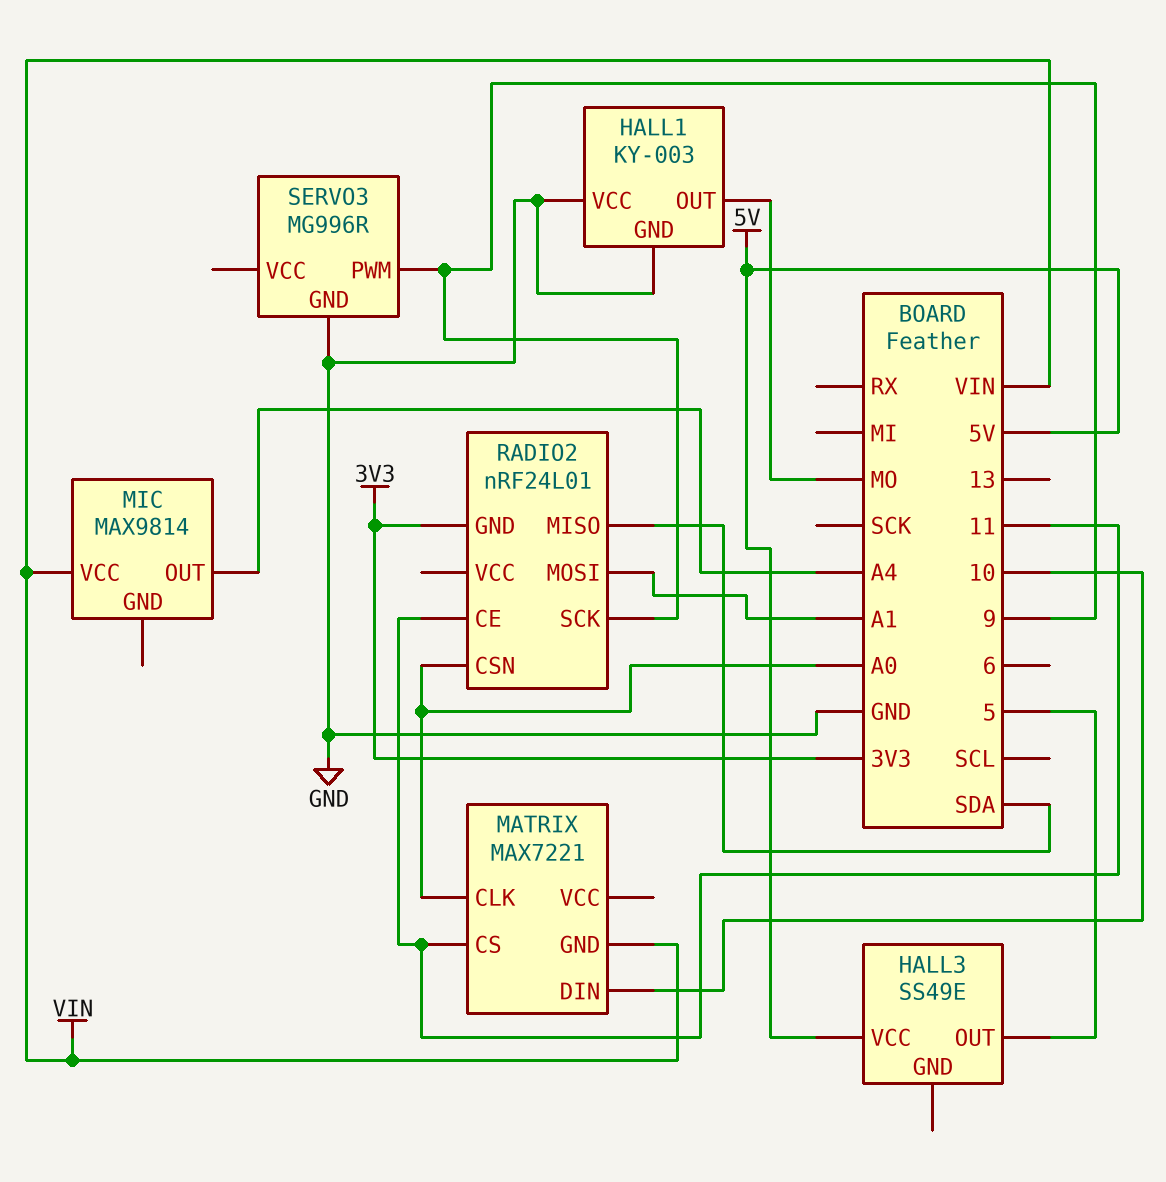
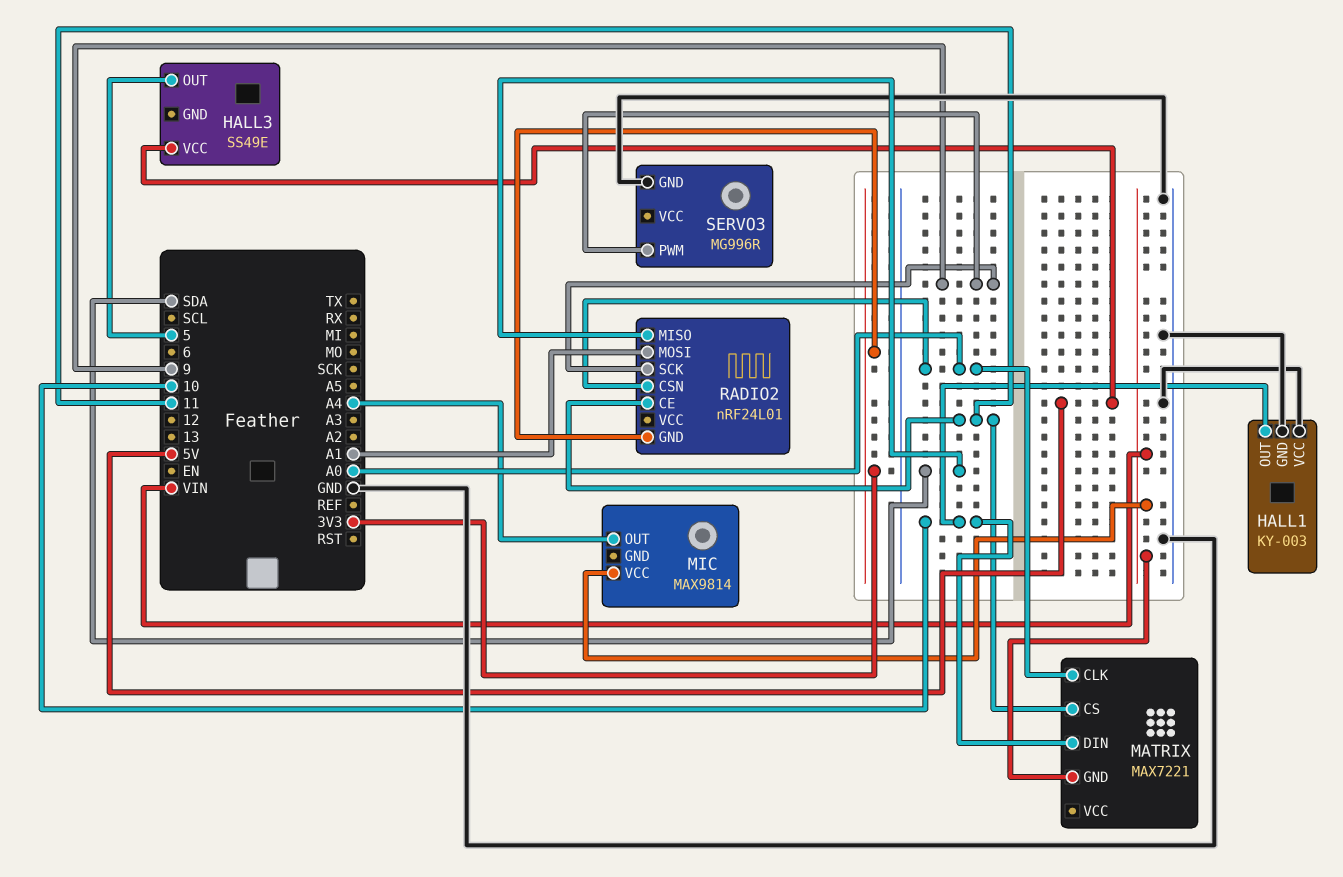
HALL1 pin OUT: MO -> 10

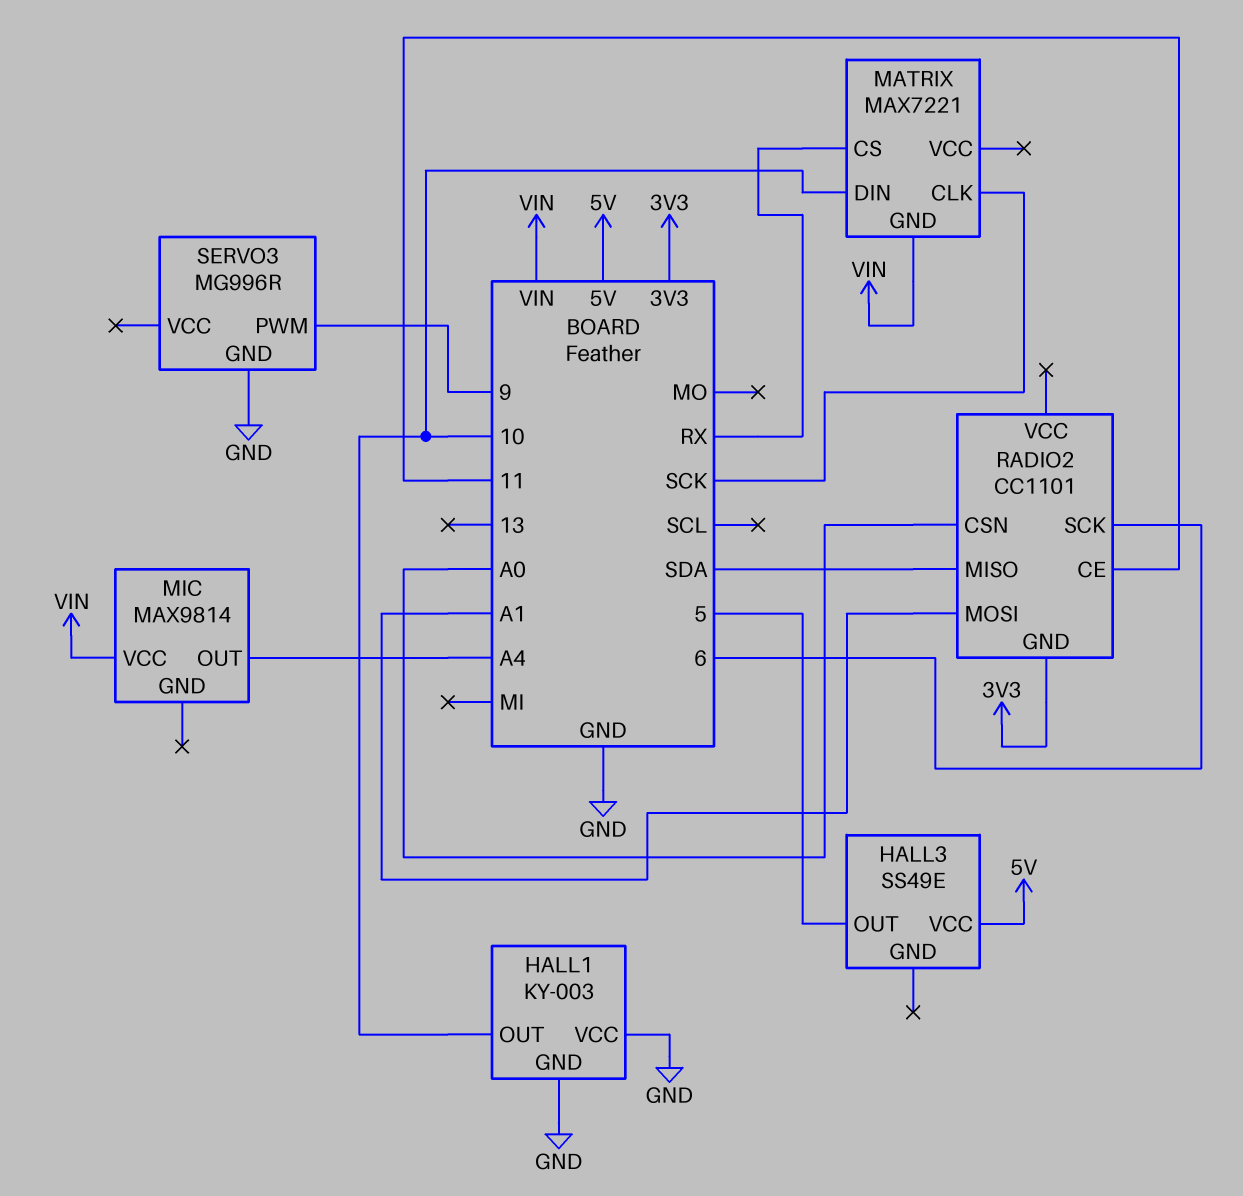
MATRIX pin CLK: A0 -> SCK
MATRIX pin CS: 11 -> RX
RADIO2: nRF24L01 -> CC1101
RADIO2 pin SCK: 9 -> 6

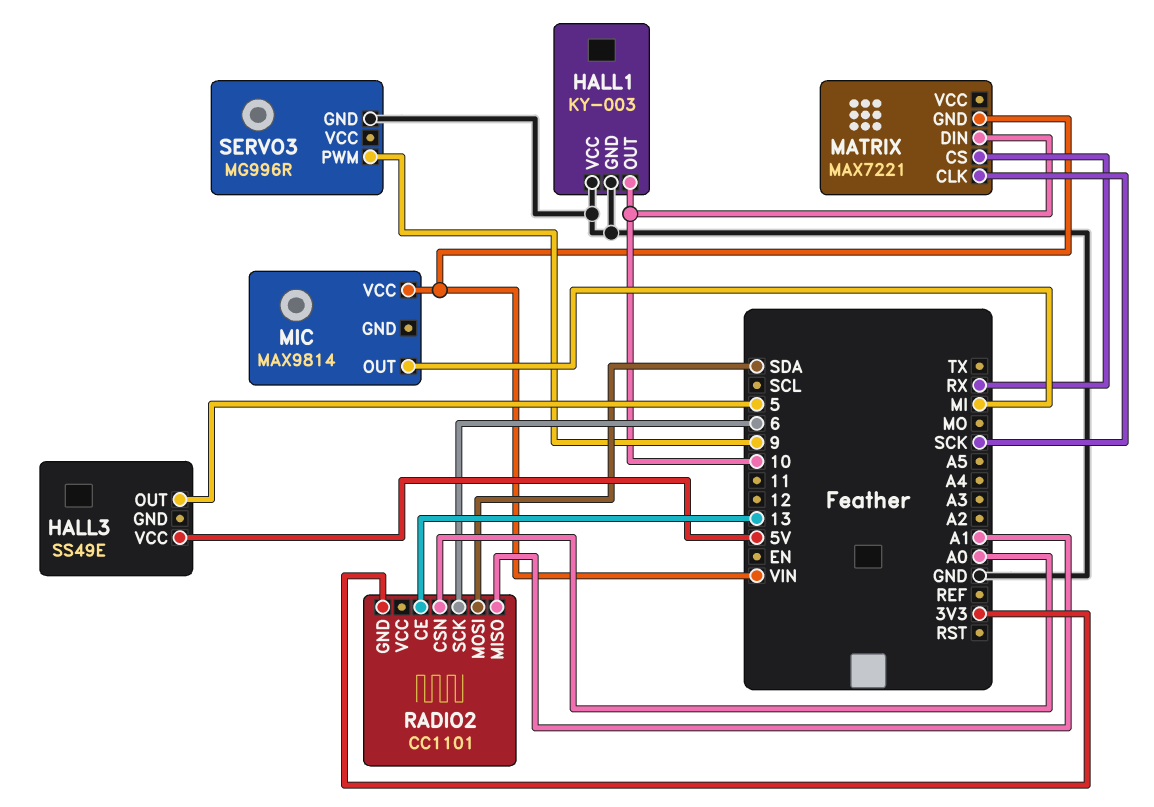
MIC pin OUT: A4 -> MI
RADIO2 pin CE: 11 -> 13
RADIO2 pin MISO: SDA -> A1
RADIO2 pin MOSI: A1 -> SDA

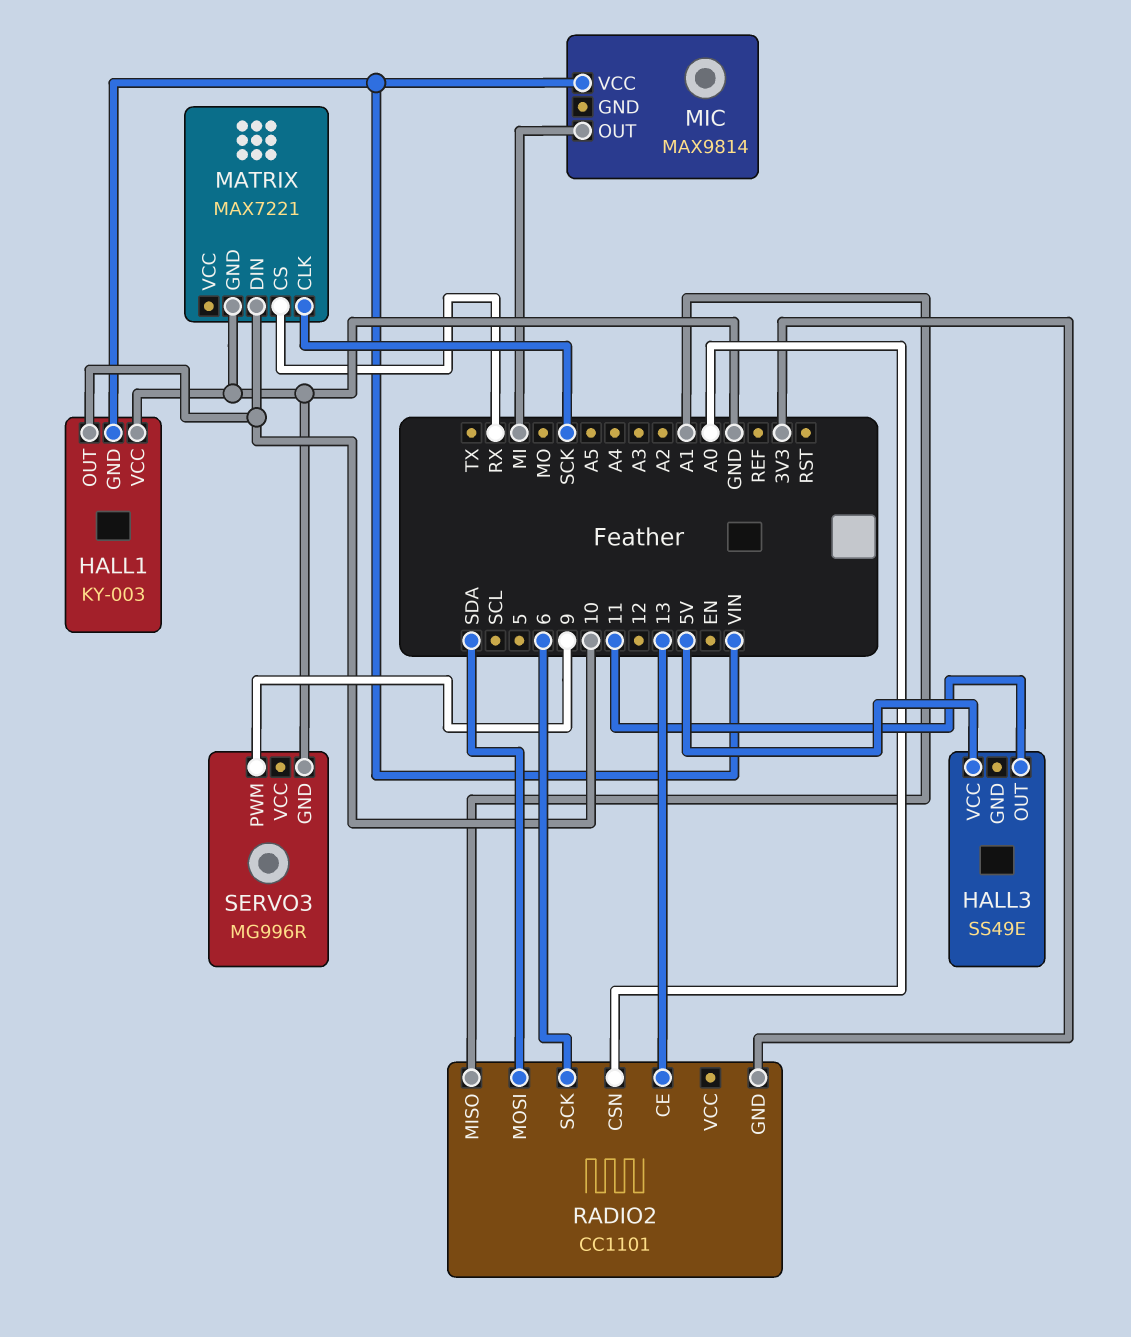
HALL1 pin GND: GND -> VIN
HALL3 pin OUT: 5 -> 11
MATRIX pin GND: VIN -> GND

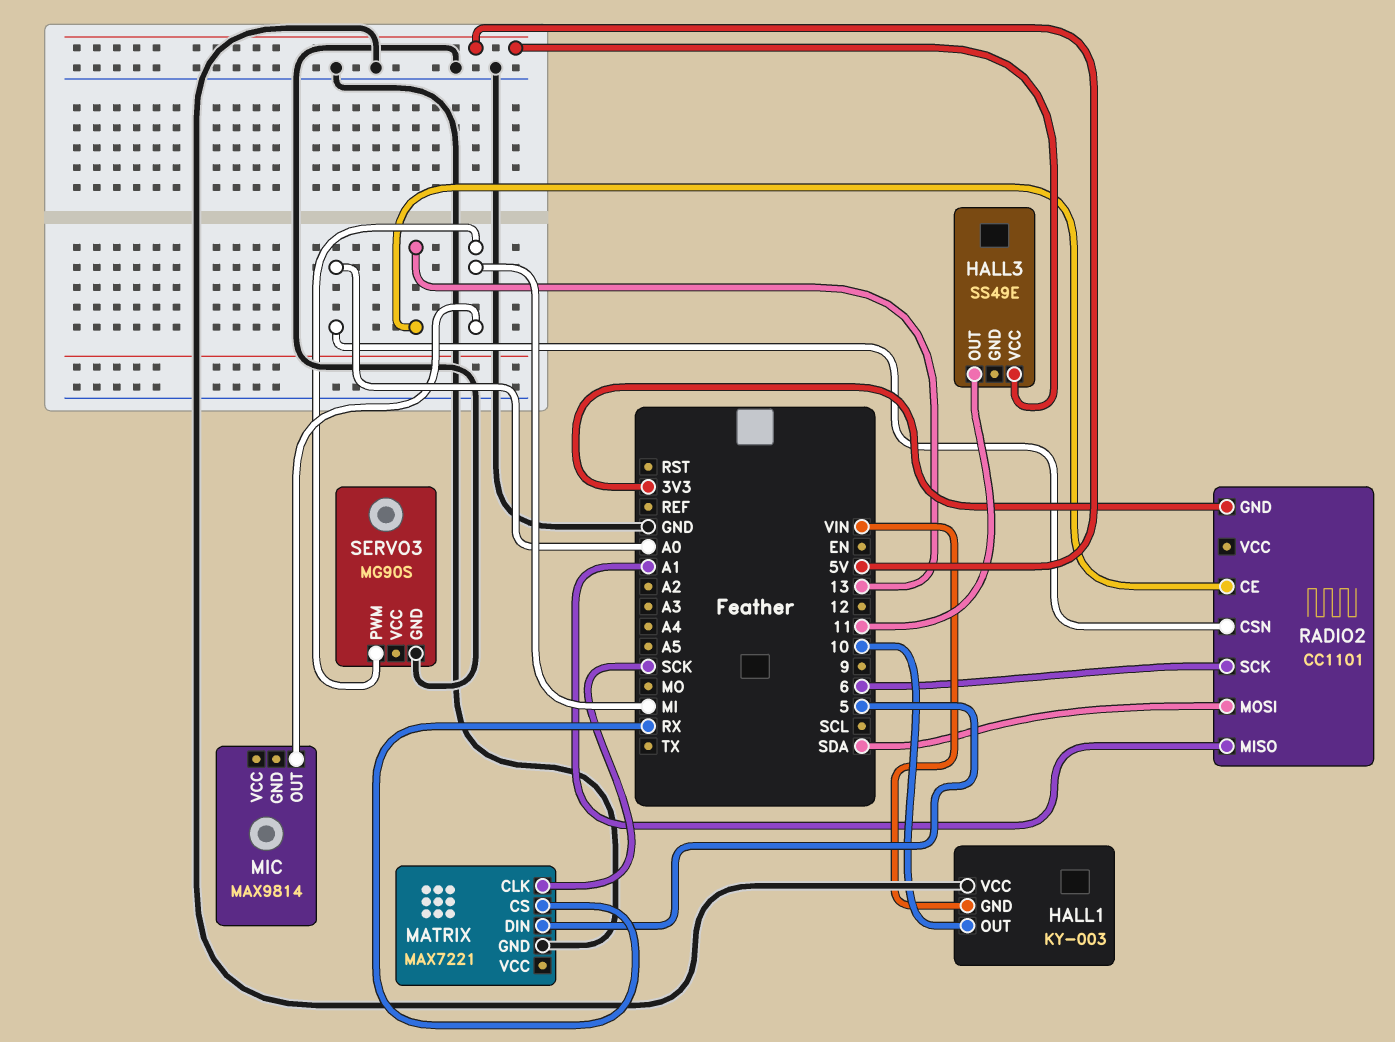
MATRIX pin DIN: 10 -> 5
MIC pin VCC: VIN -> none
SERVO3: MG996R -> MG90S
SERVO3 pin PWM: 9 -> MI

